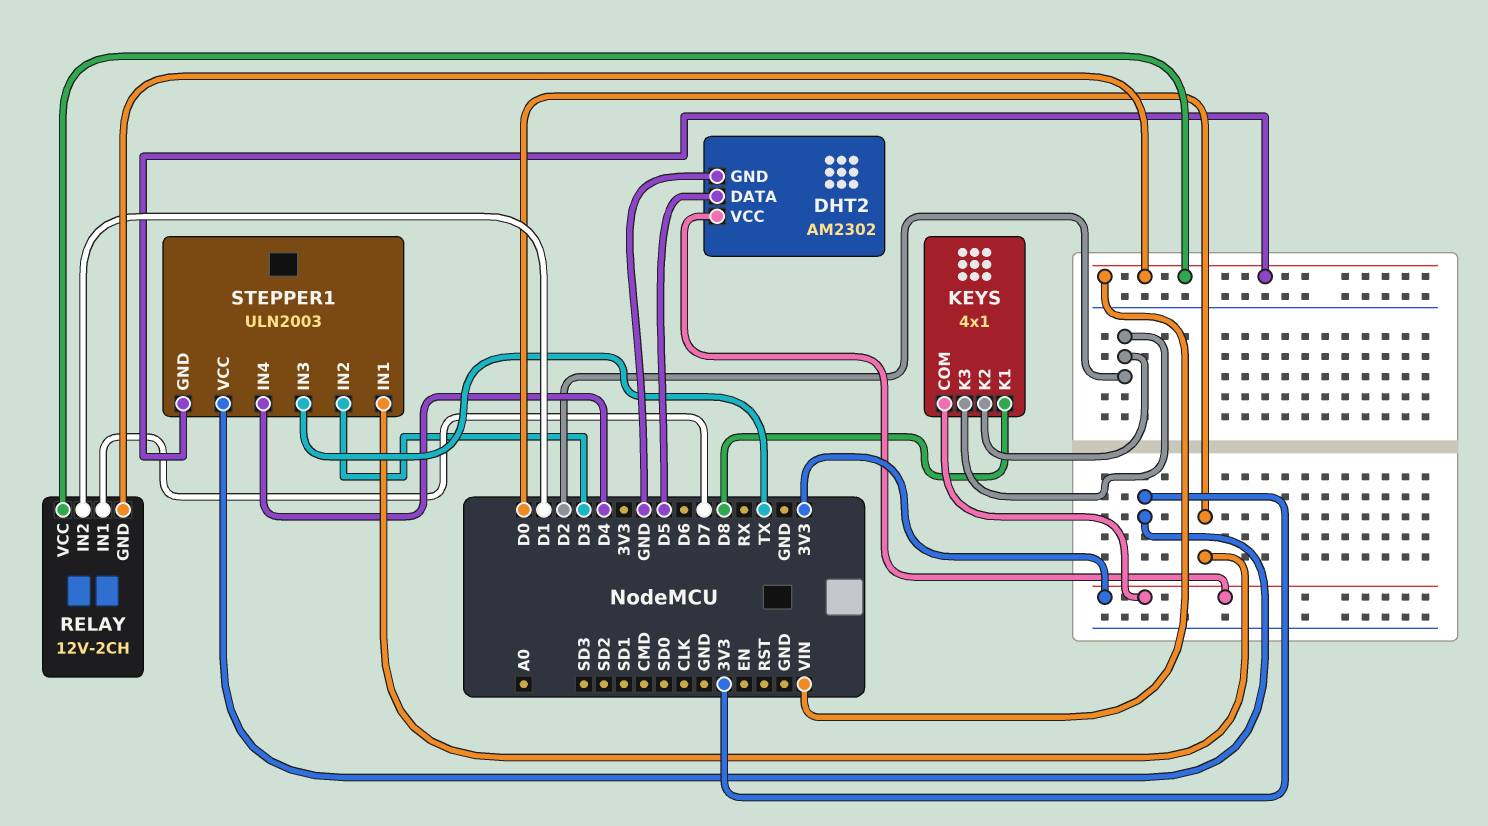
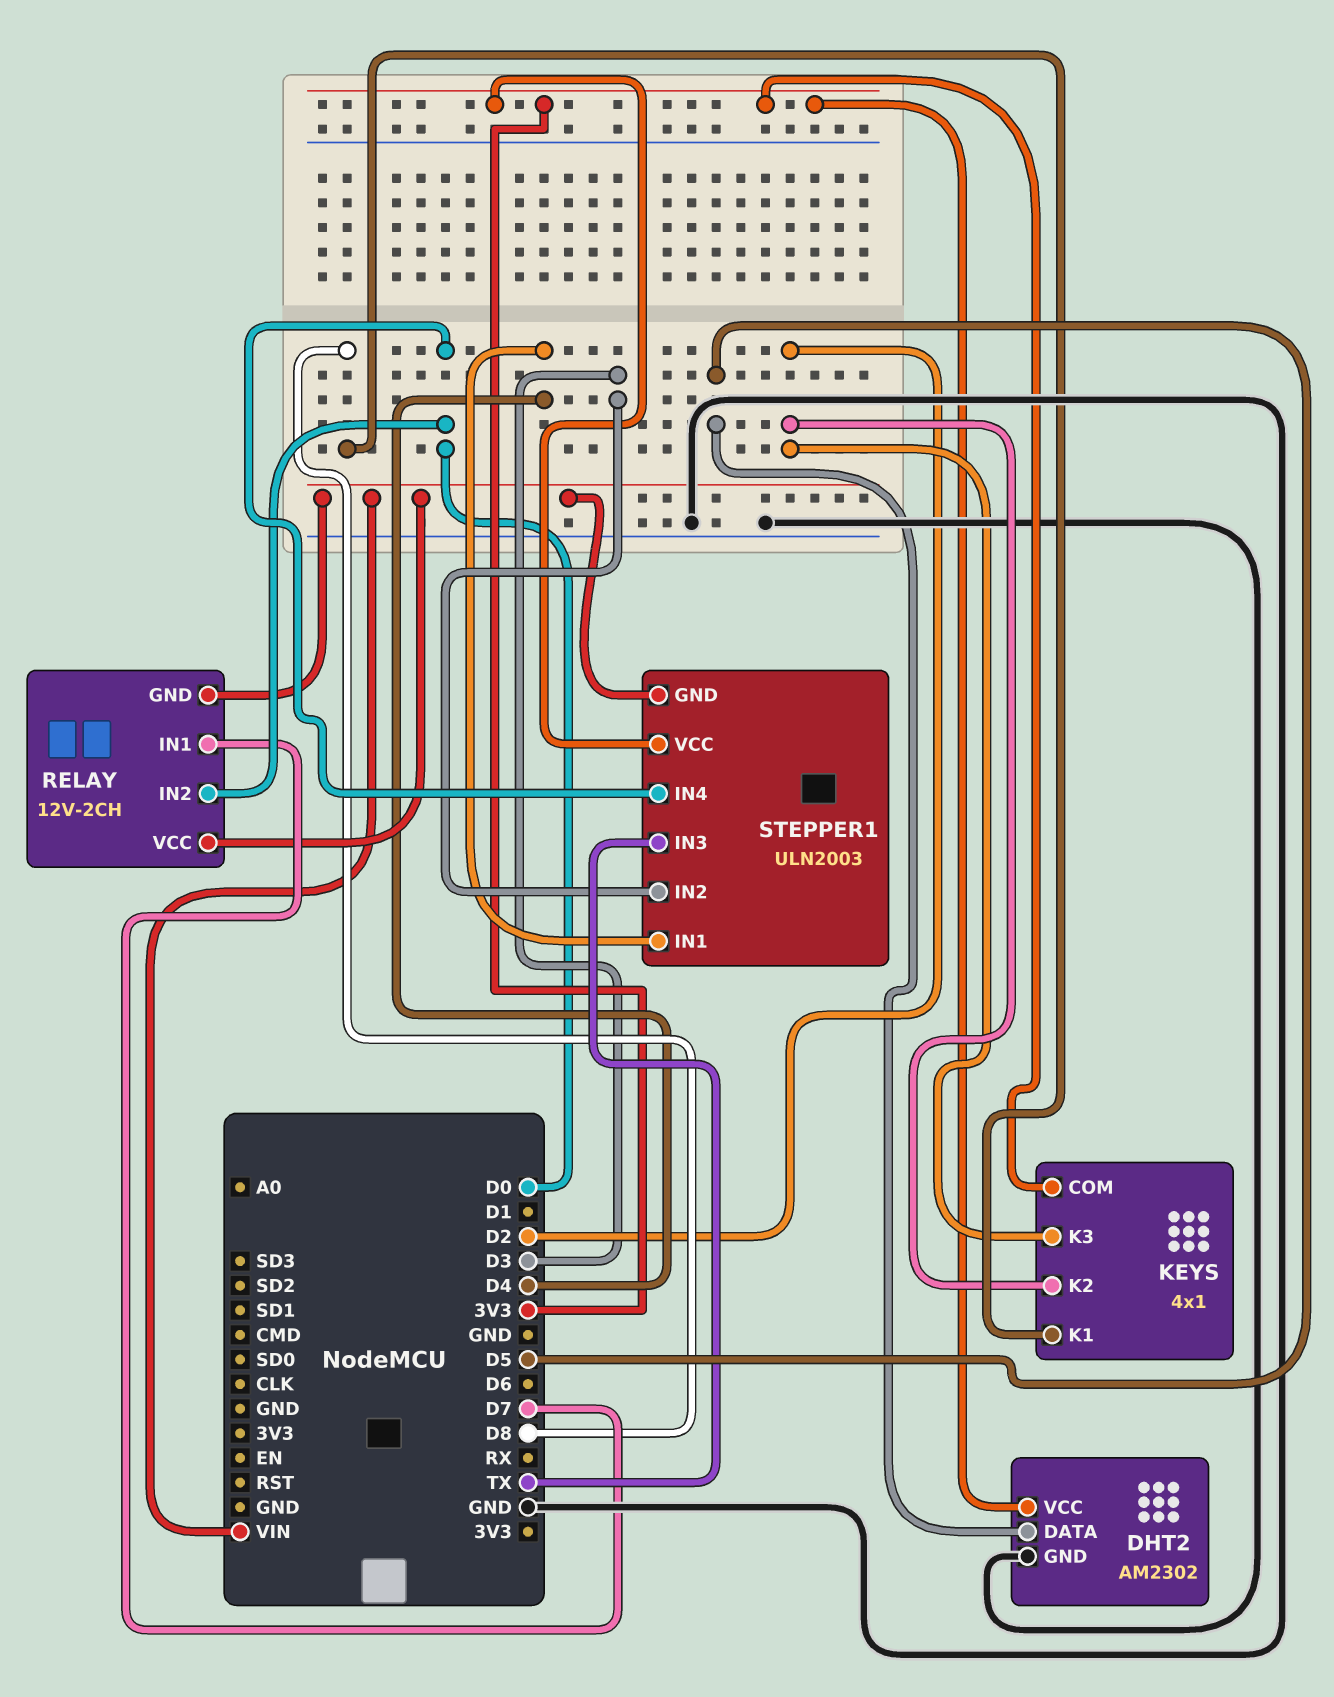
RELAY pin IN2: D1 -> D0
STEPPER1 pin IN1: D0 -> D4
STEPPER1 pin IN4: D4 -> D0

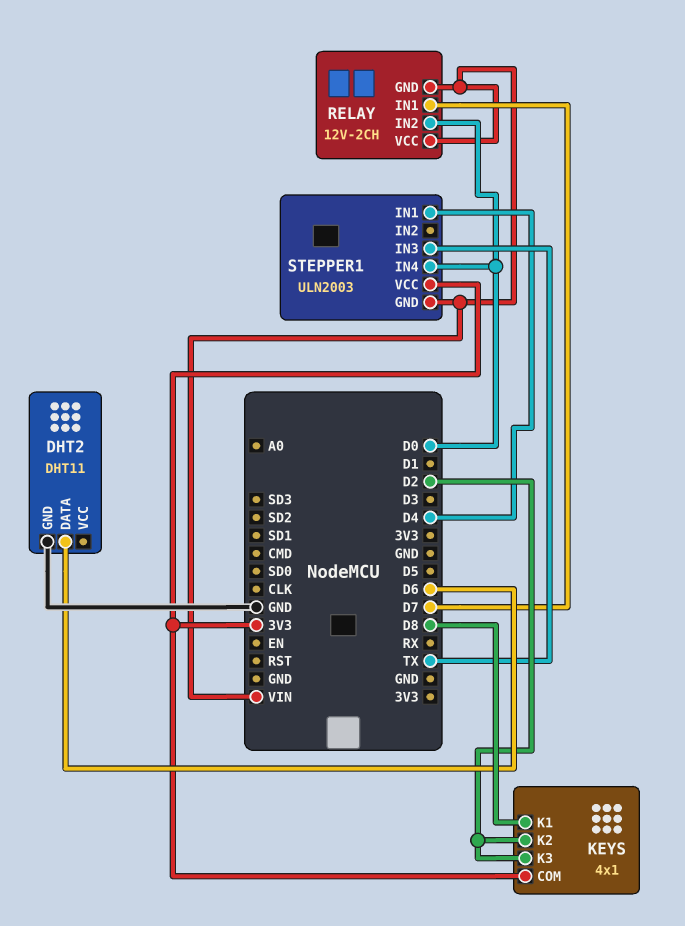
DHT2: AM2302 -> DHT11
DHT2 pin DATA: D5 -> D6
DHT2 pin VCC: 3V3 -> none
STEPPER1 pin IN2: D3 -> none

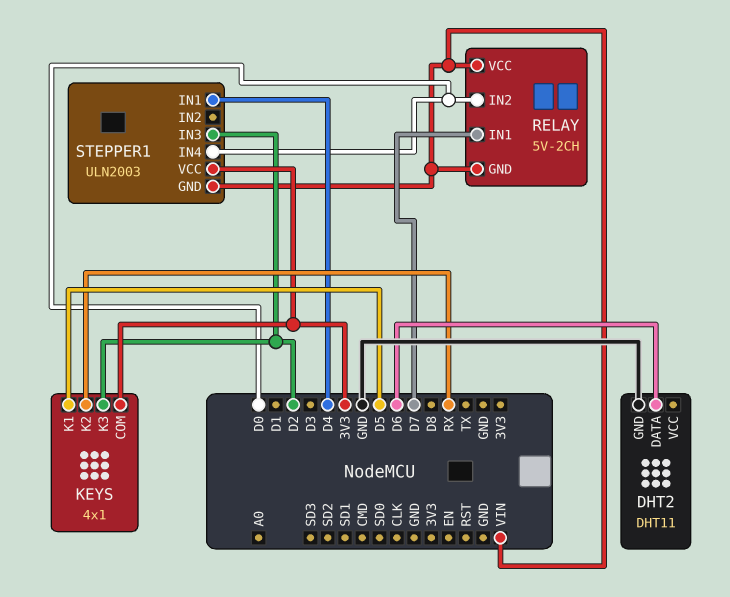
KEYS pin K1: D8 -> D5
KEYS pin K2: D2 -> RX
RELAY: 12V-2CH -> 5V-2CH
STEPPER1 pin IN3: TX -> D2

